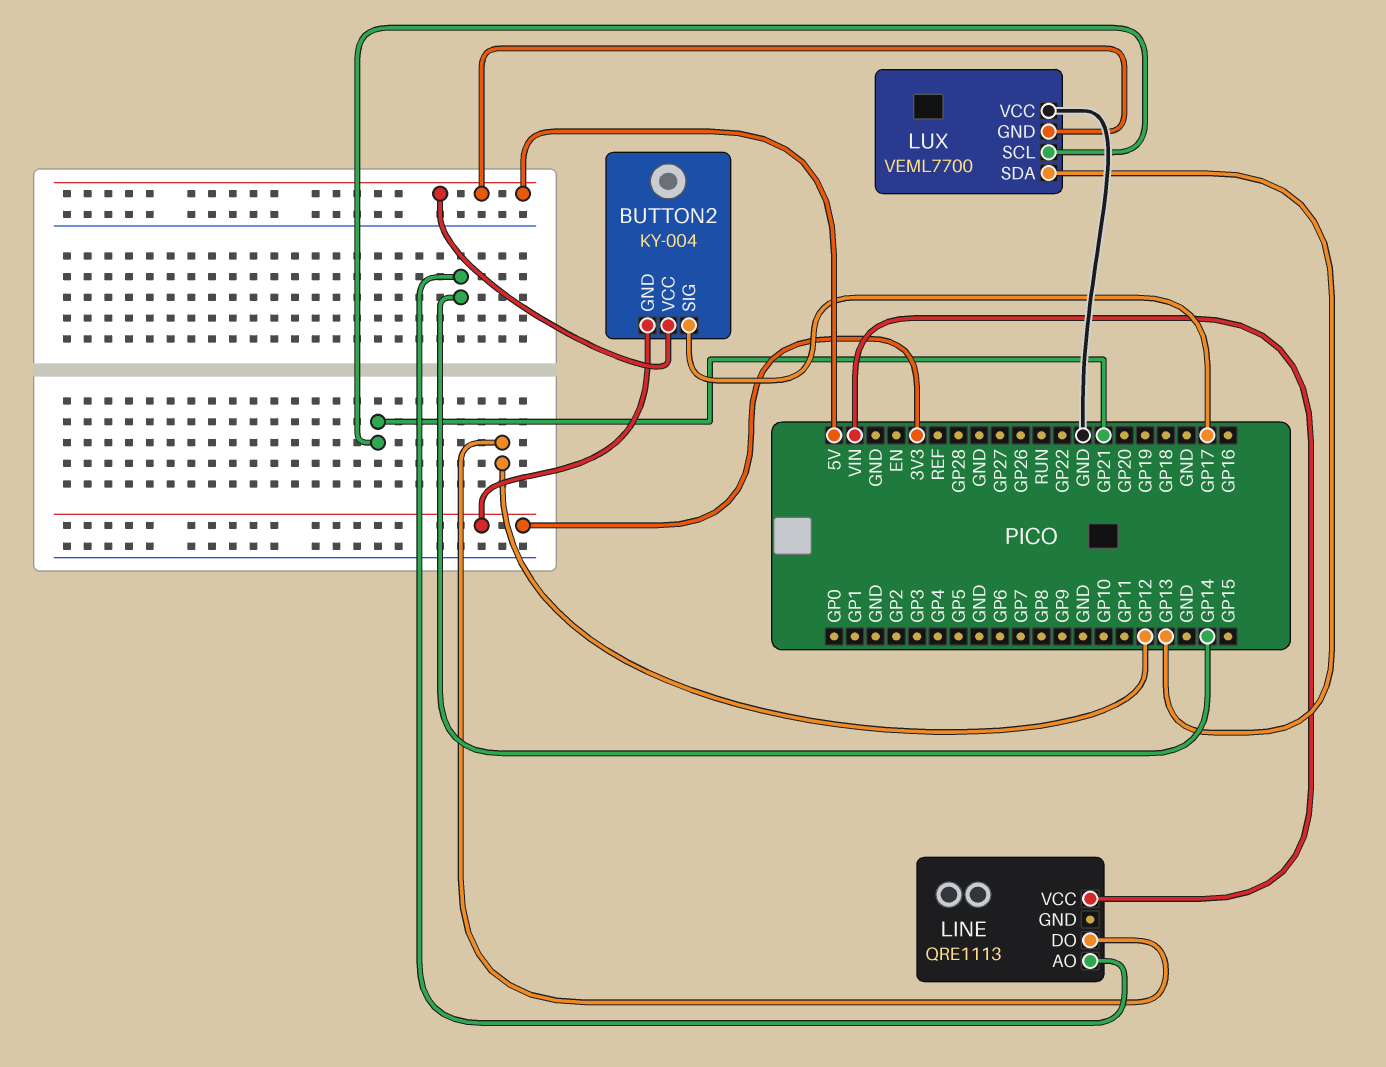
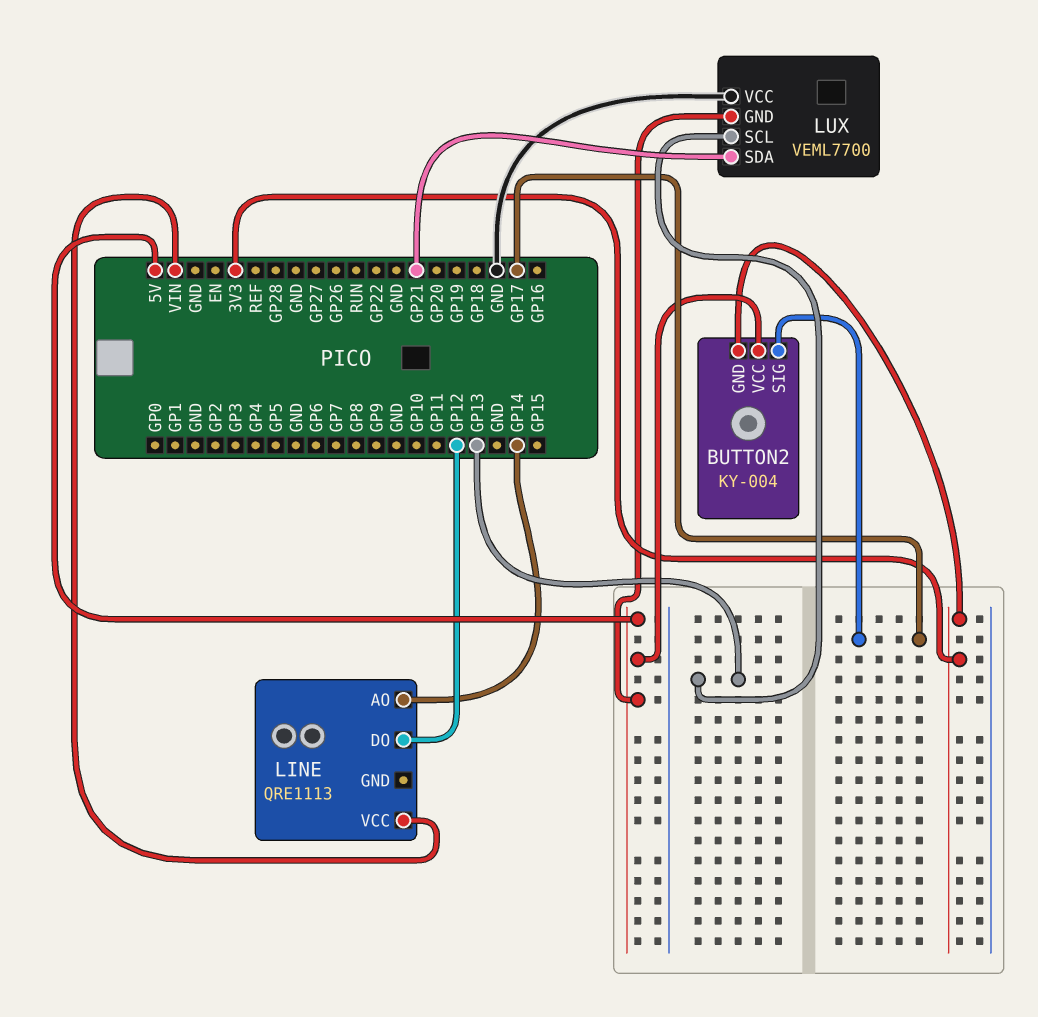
LUX pin SCL: GP21 -> GP13
LUX pin SDA: GP13 -> GP21

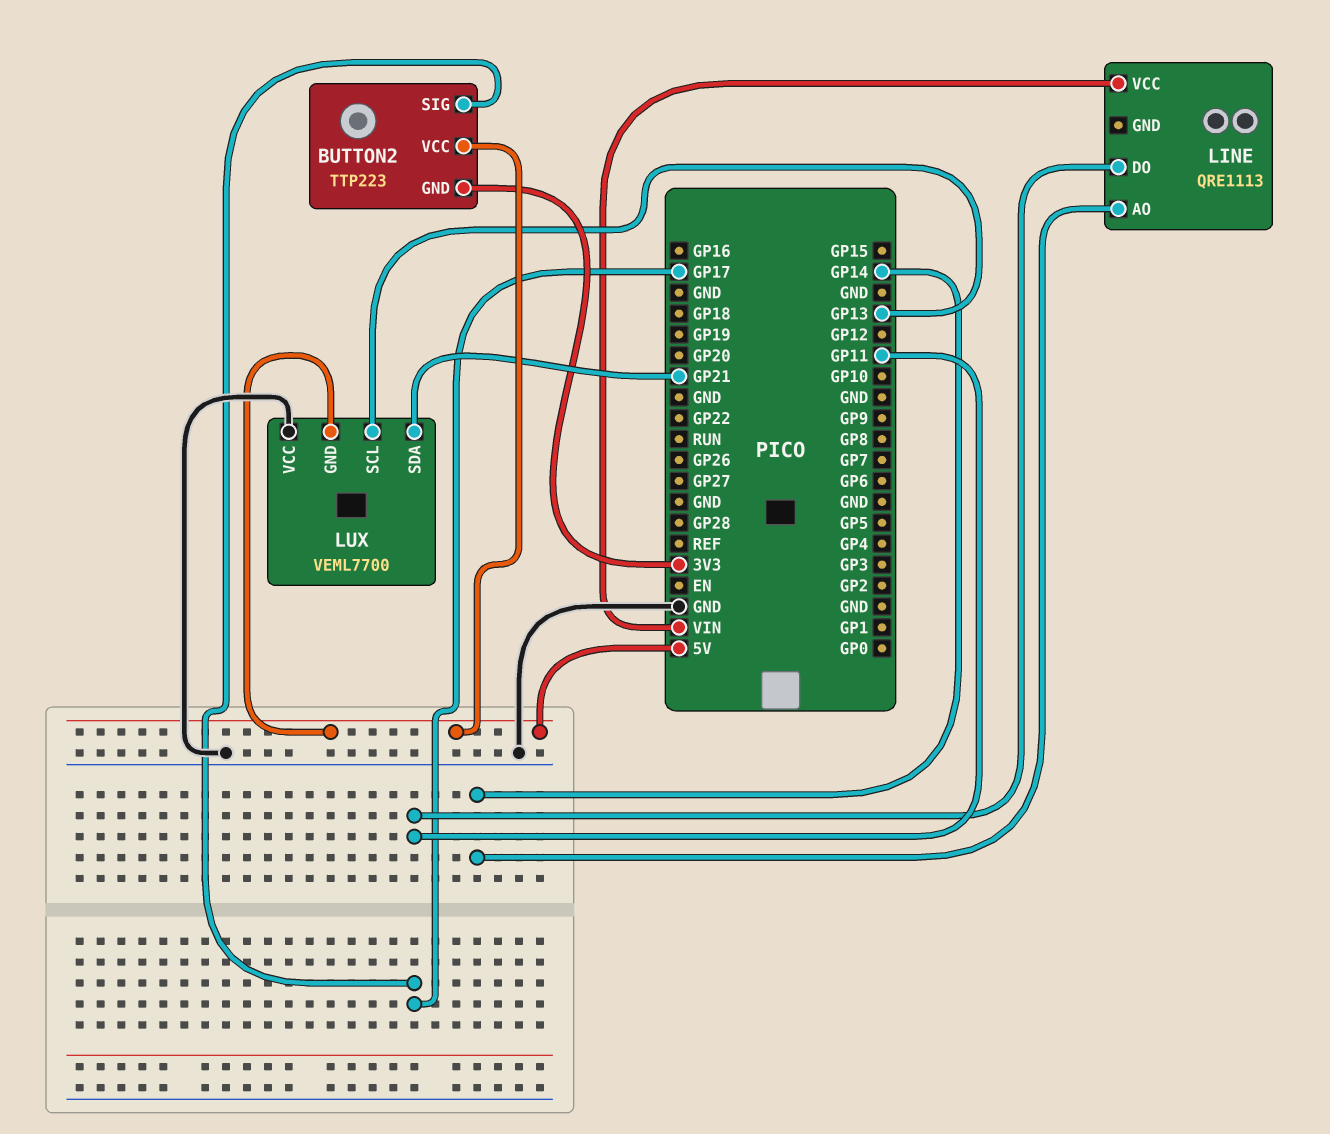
BUTTON2: KY-004 -> TTP223
LINE pin DO: GP12 -> GP11

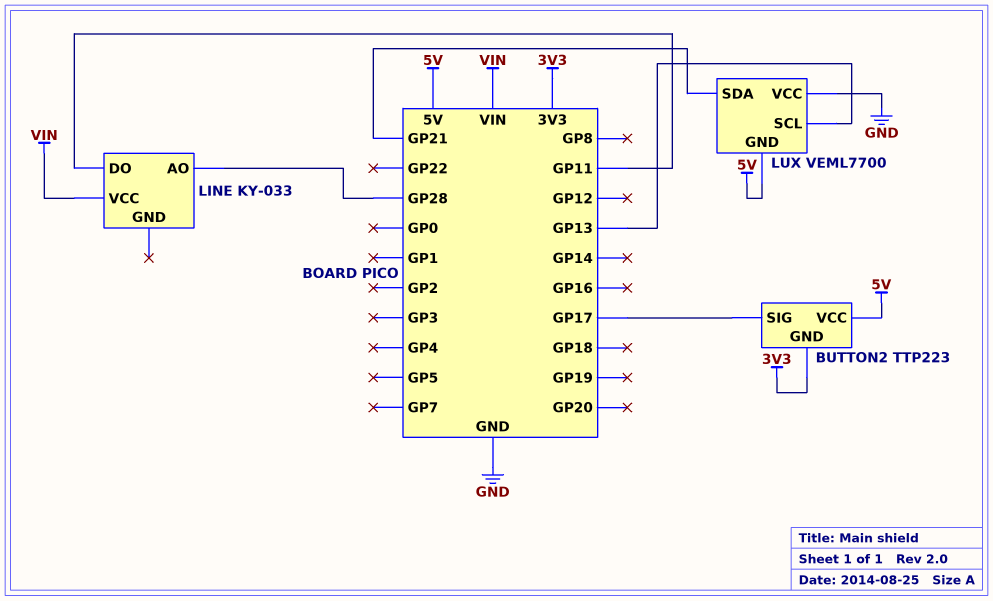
LINE: QRE1113 -> KY-033
LINE pin AO: GP14 -> GP28

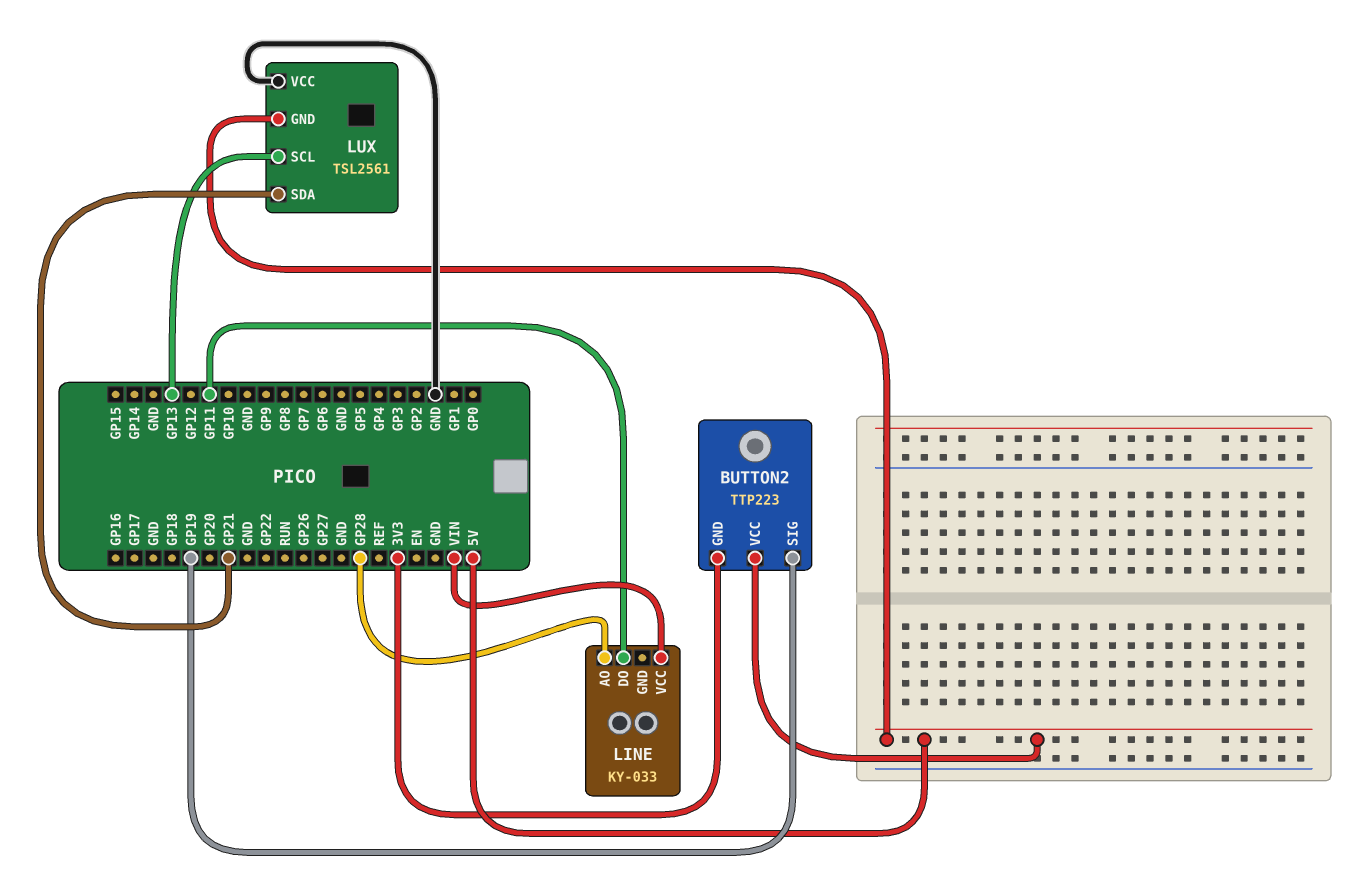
BUTTON2 pin SIG: GP17 -> GP19
LUX: VEML7700 -> TSL2561

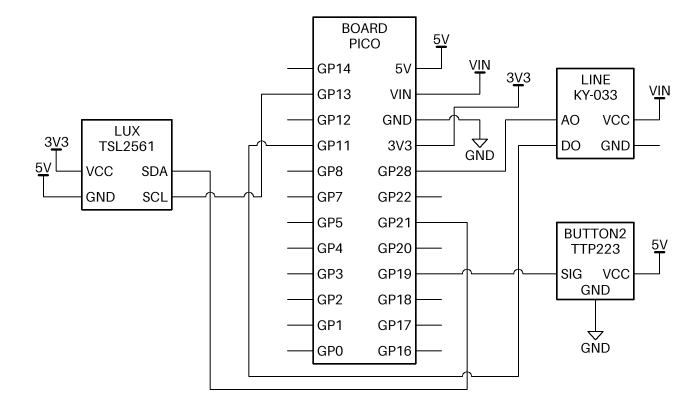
BUTTON2 pin GND: 3V3 -> GND
LUX pin VCC: GND -> 3V3

